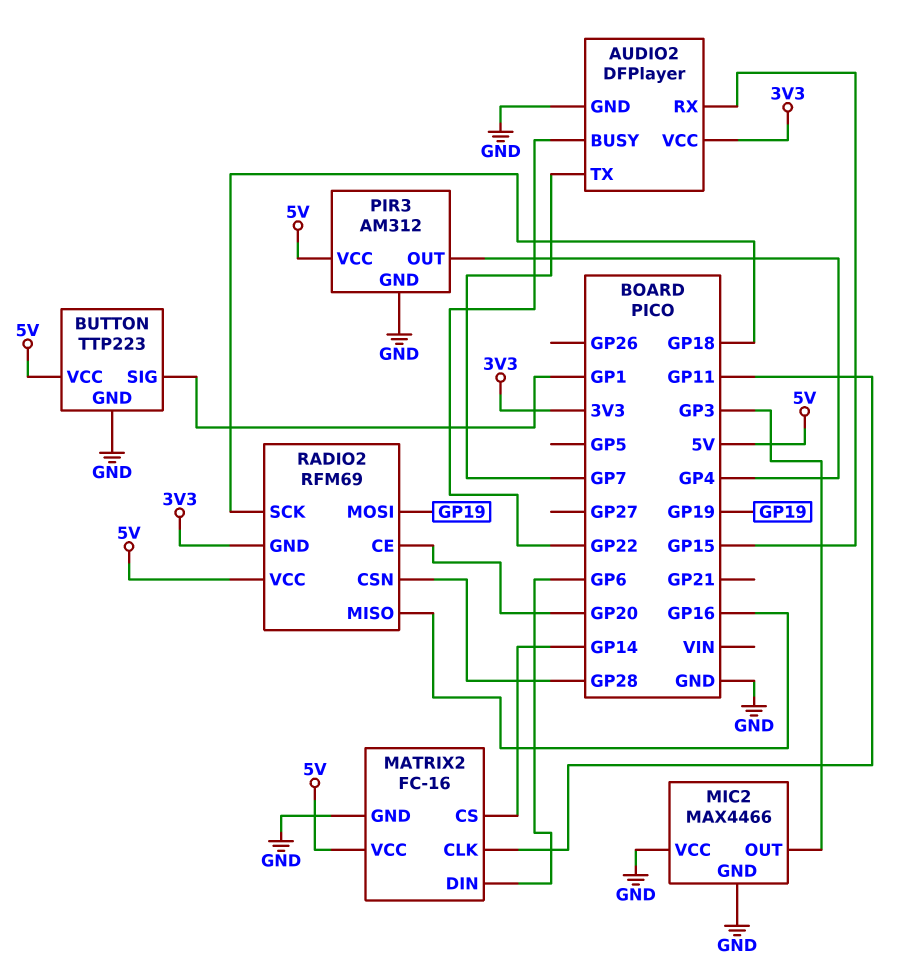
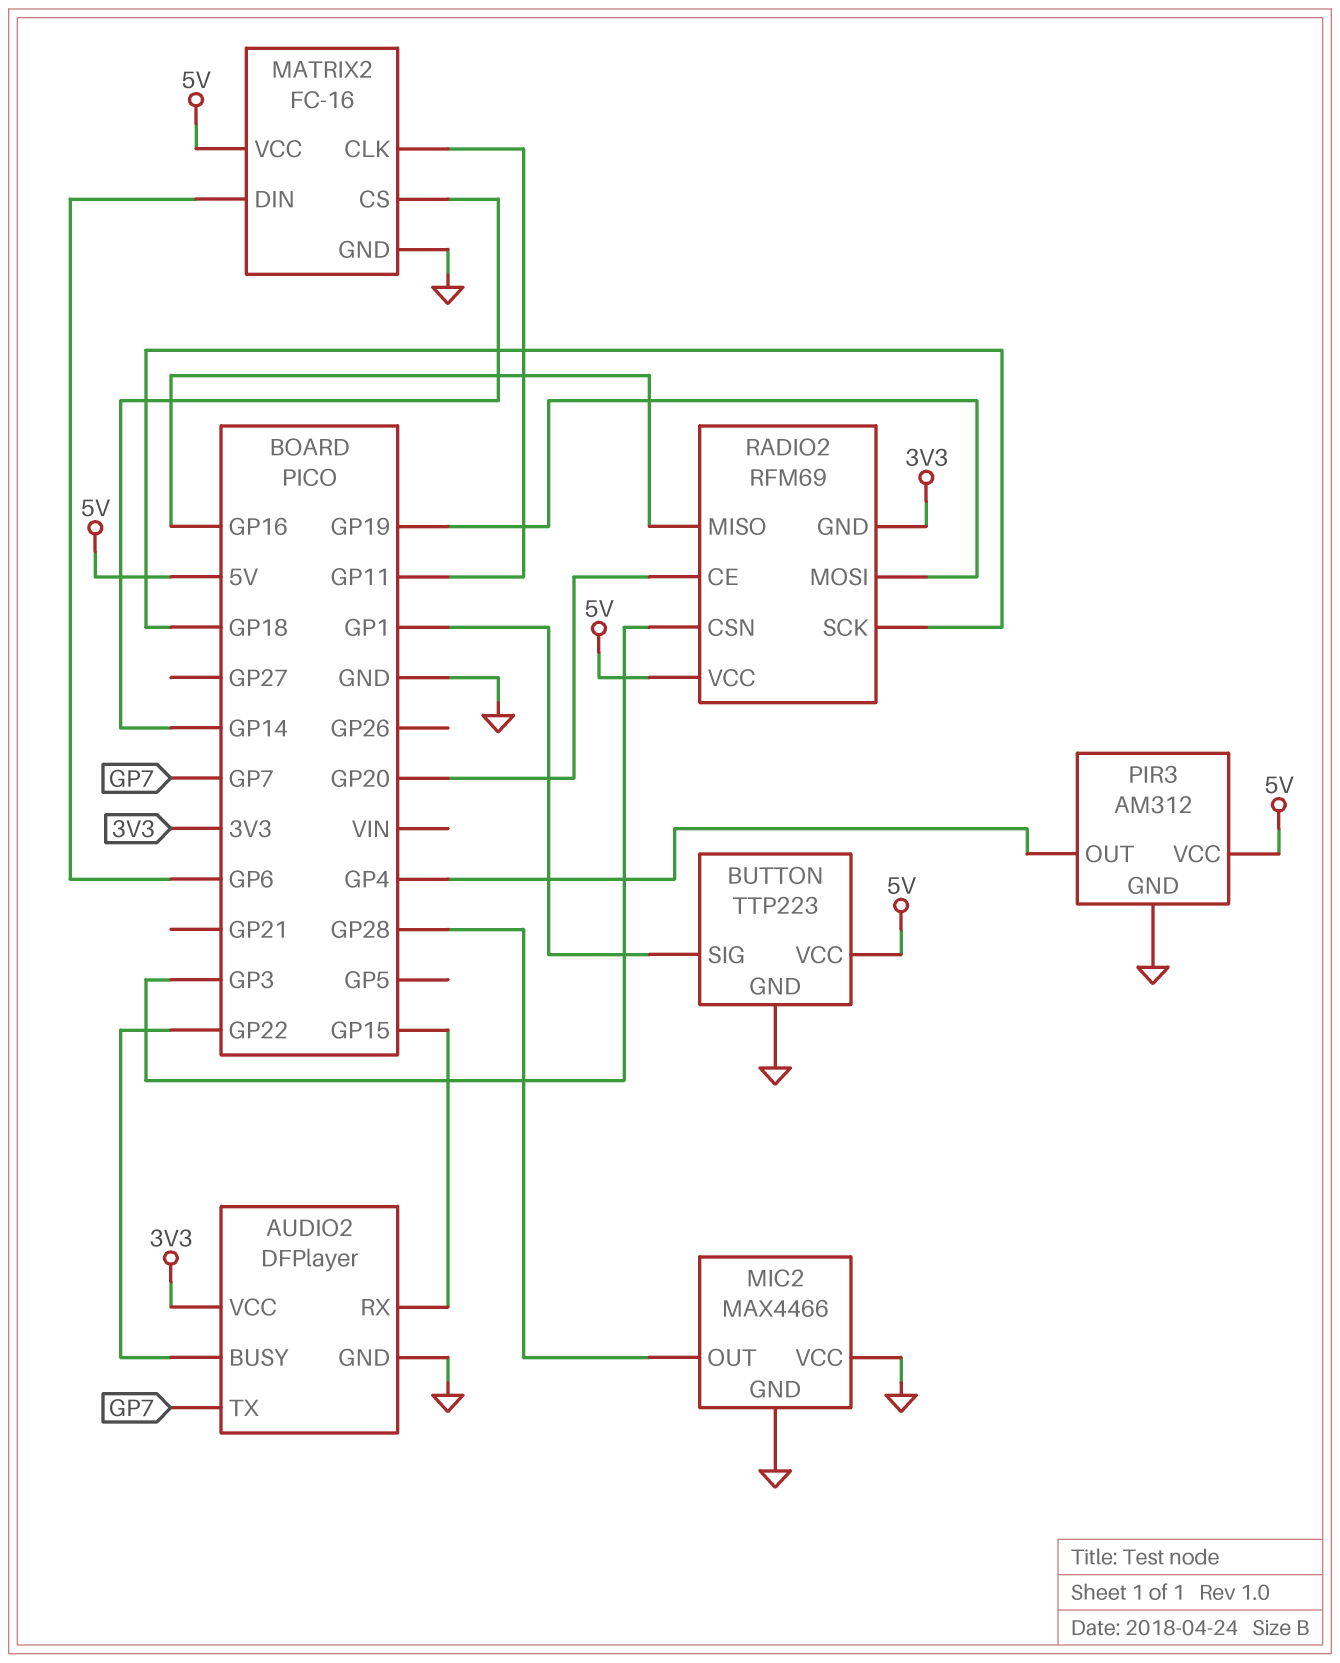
MIC2 pin OUT: GP3 -> GP28
RADIO2 pin CSN: GP28 -> GP3

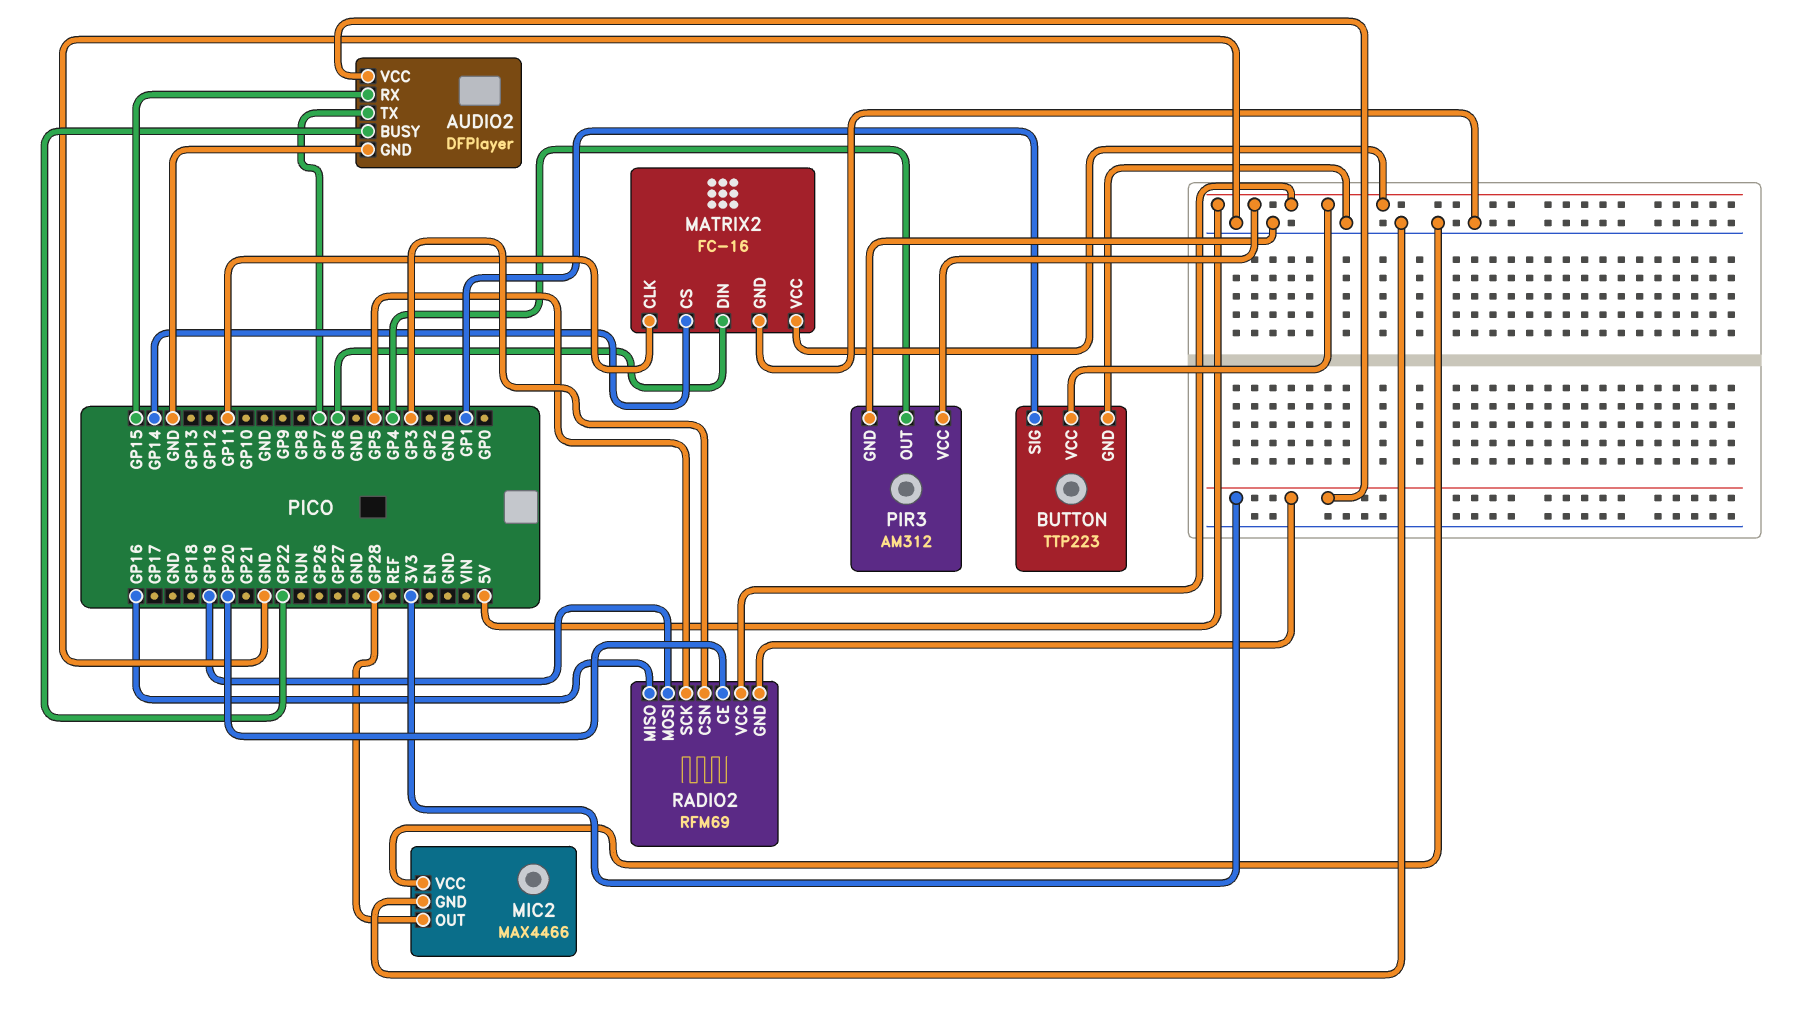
RADIO2 pin SCK: GP18 -> GP5

